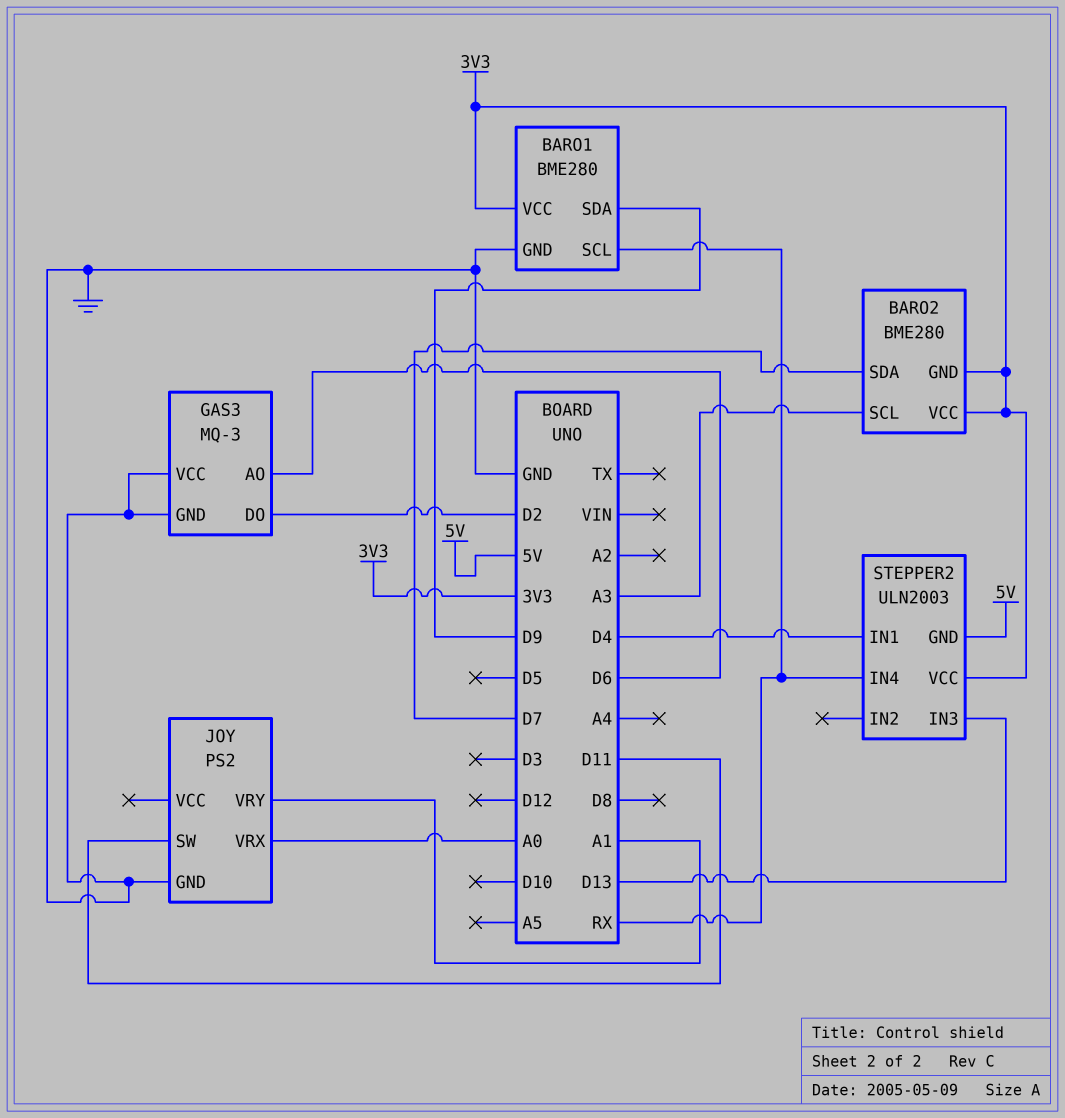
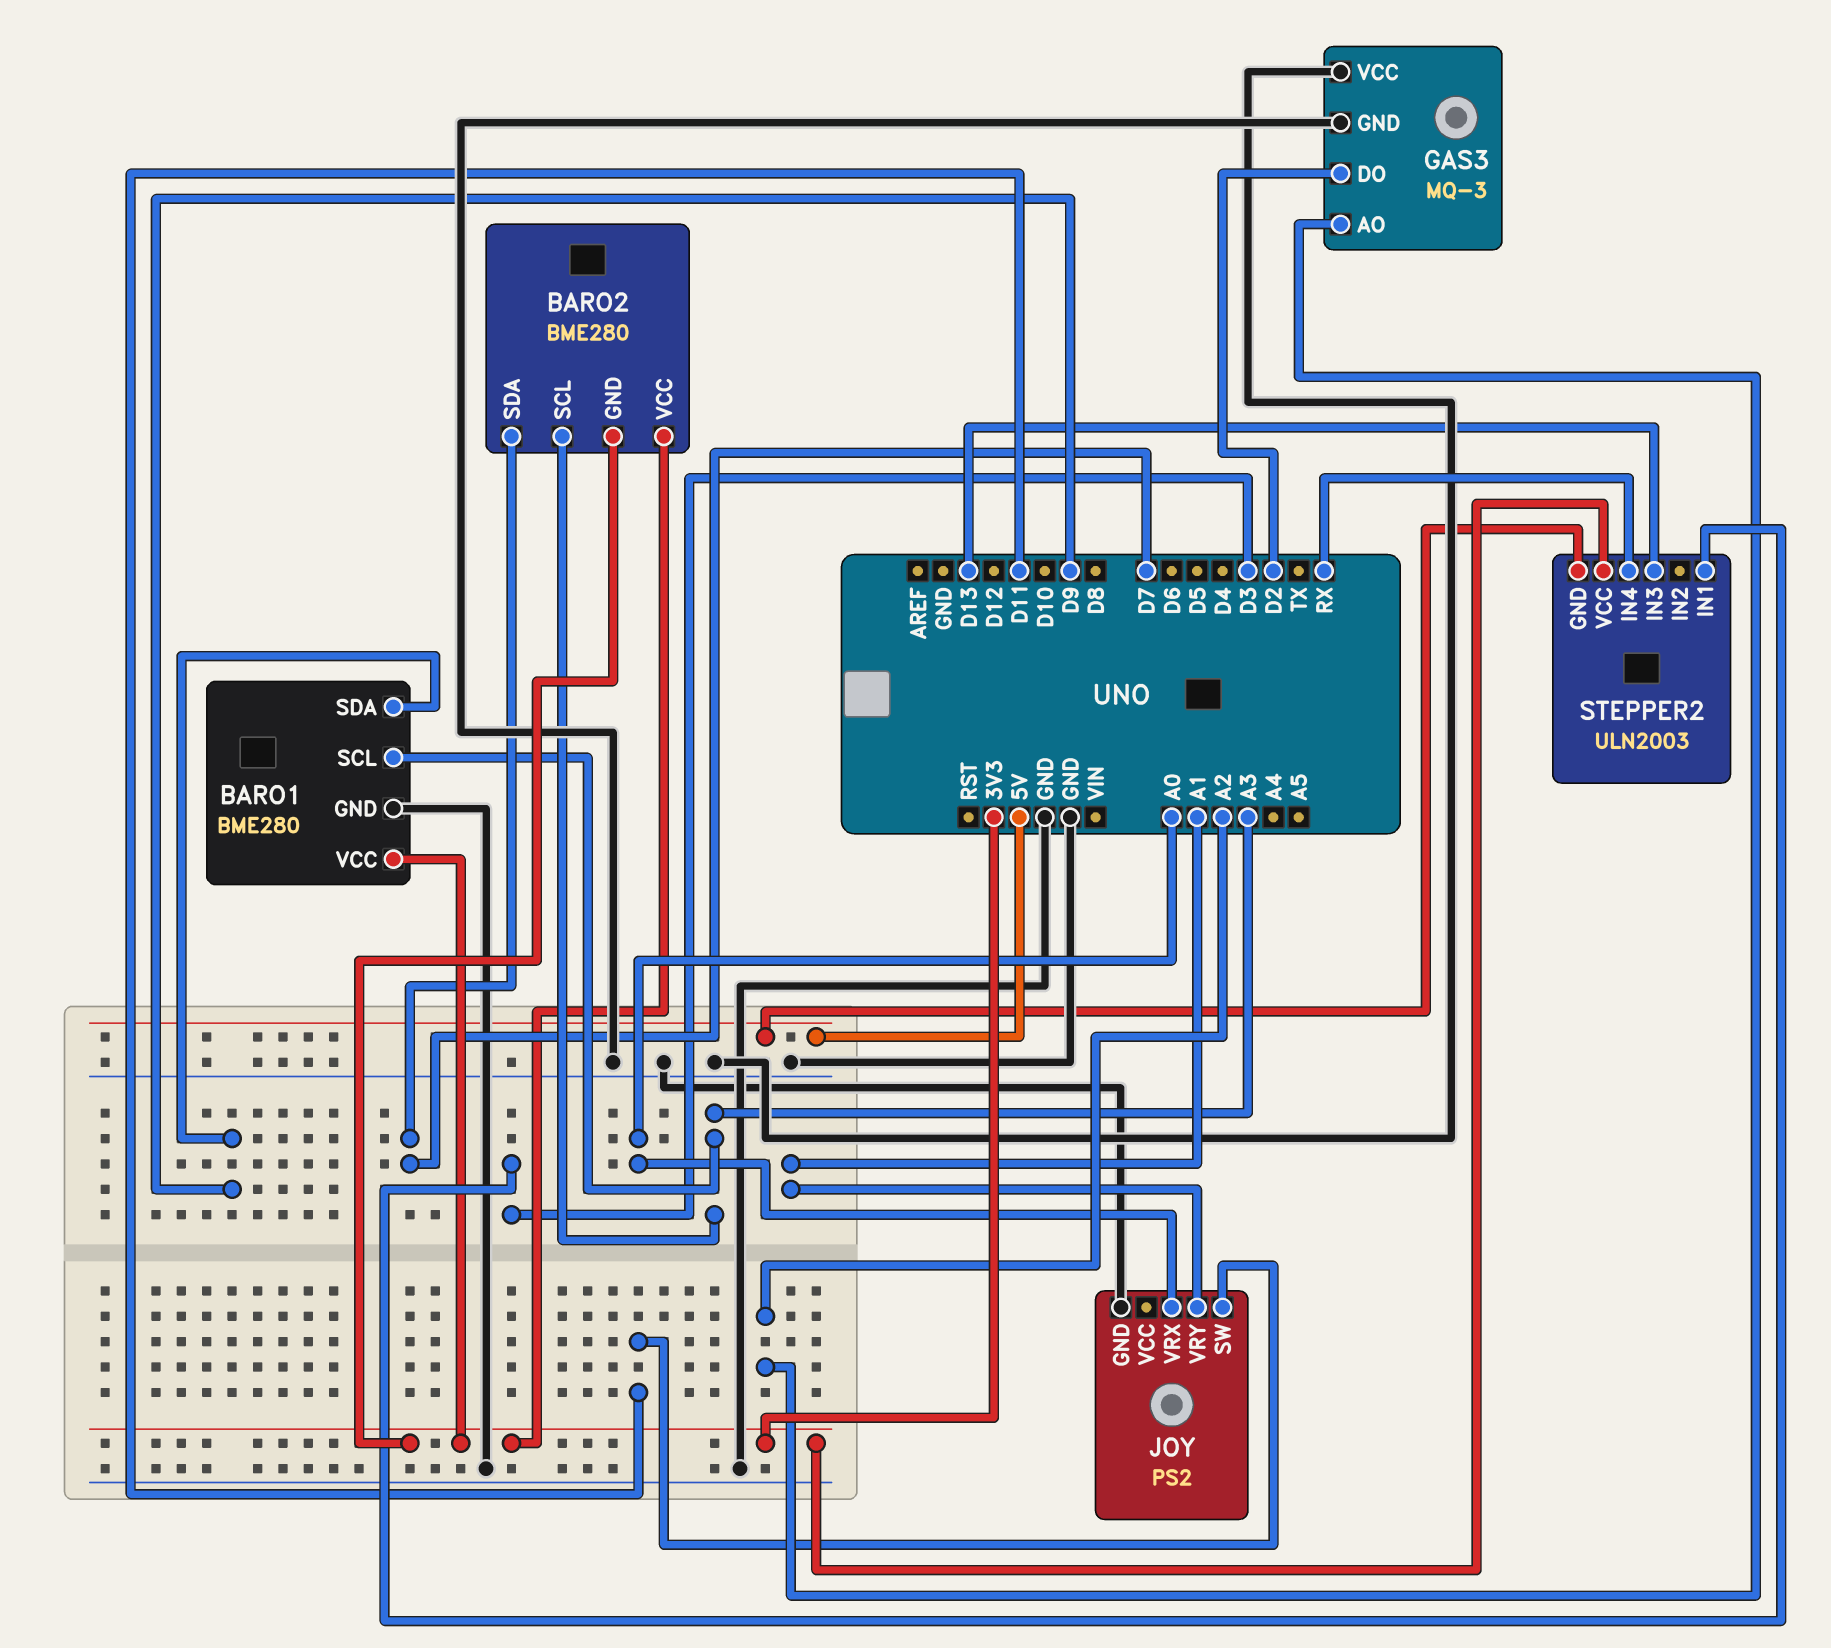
BARO1 pin SCL: RX -> A3
GAS3 pin AO: D6 -> A2
STEPPER2 pin IN1: D4 -> D3

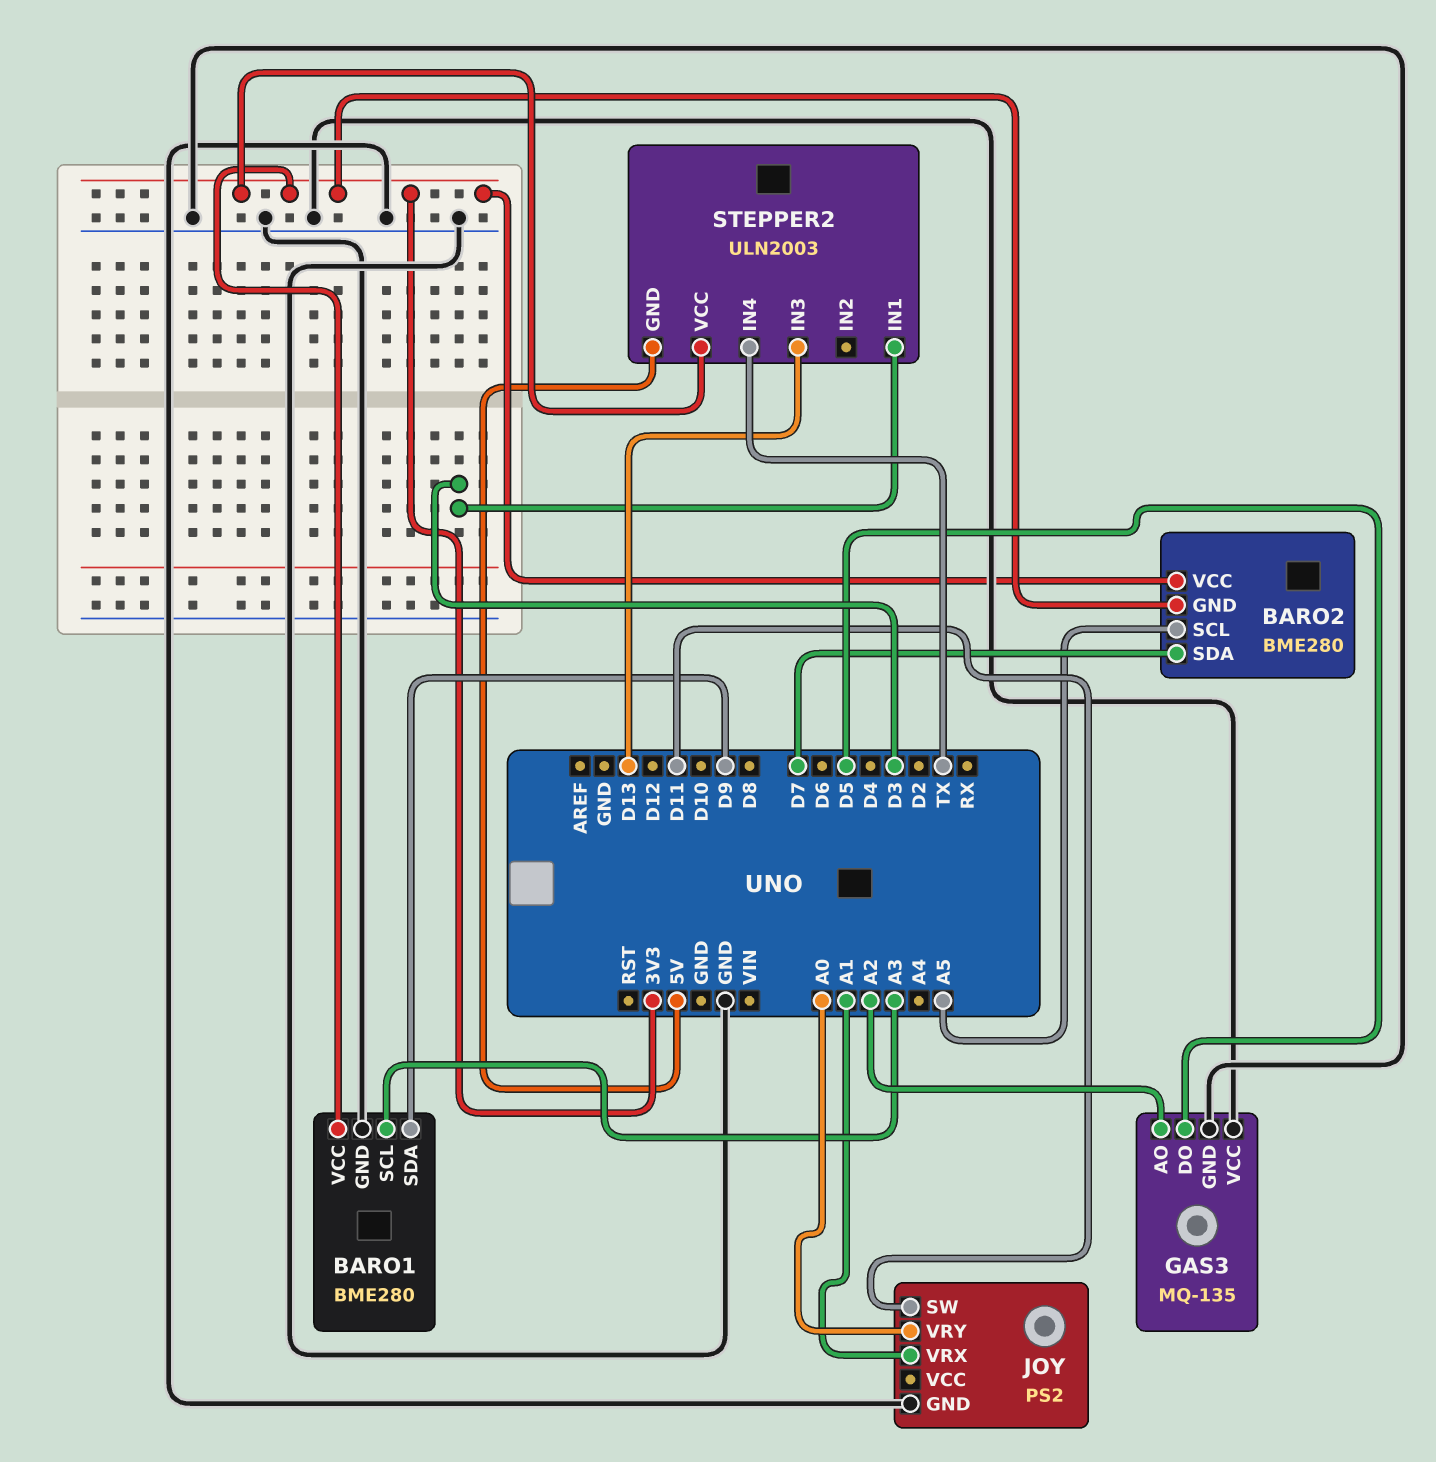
BARO2 pin SCL: A3 -> A5
GAS3: MQ-3 -> MQ-135
GAS3 pin DO: D2 -> D5
JOY pin VRX: A0 -> A1
JOY pin VRY: A1 -> A0
STEPPER2 pin IN4: RX -> TX

